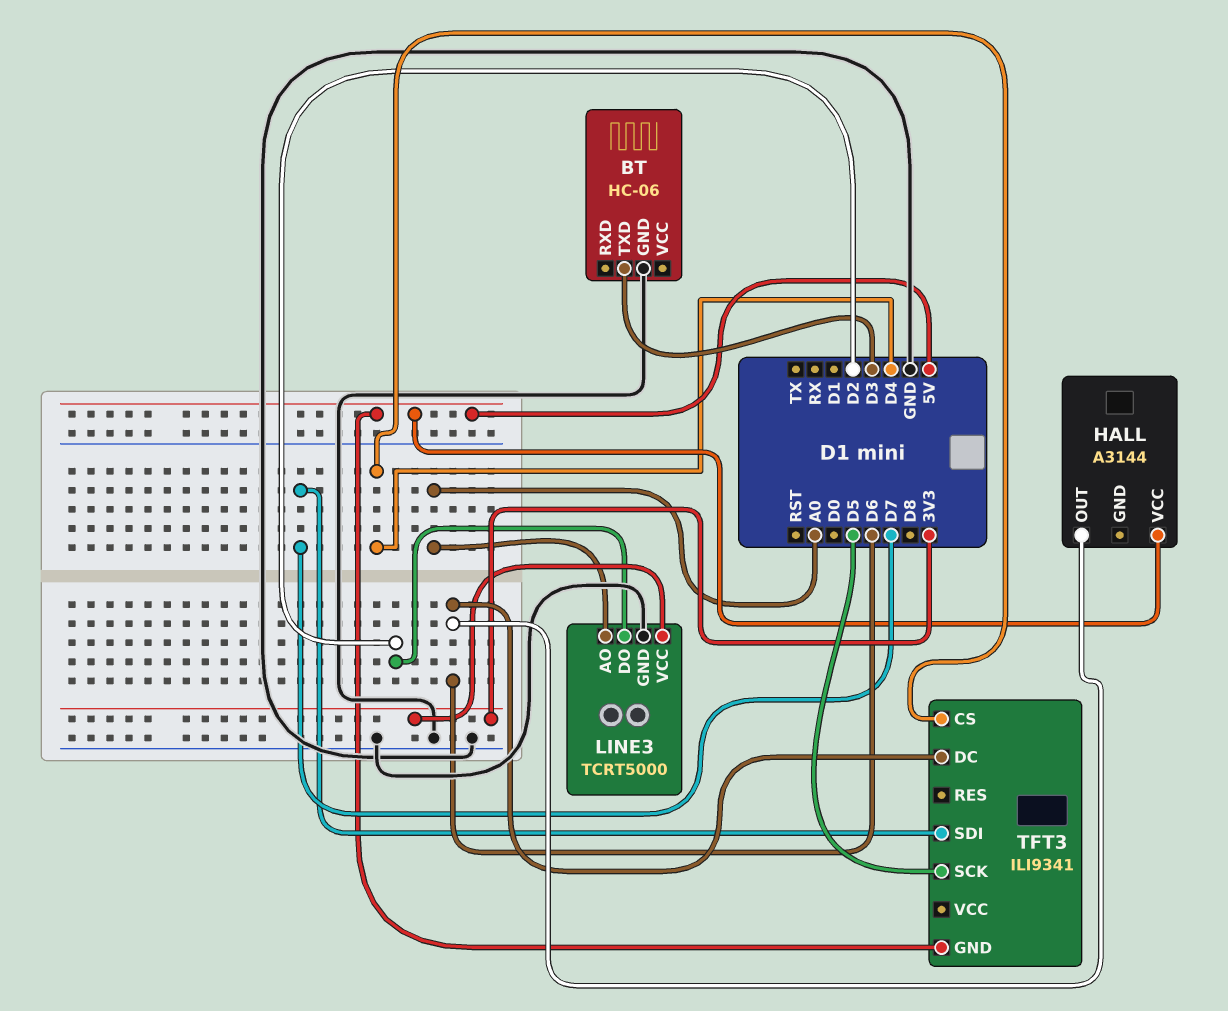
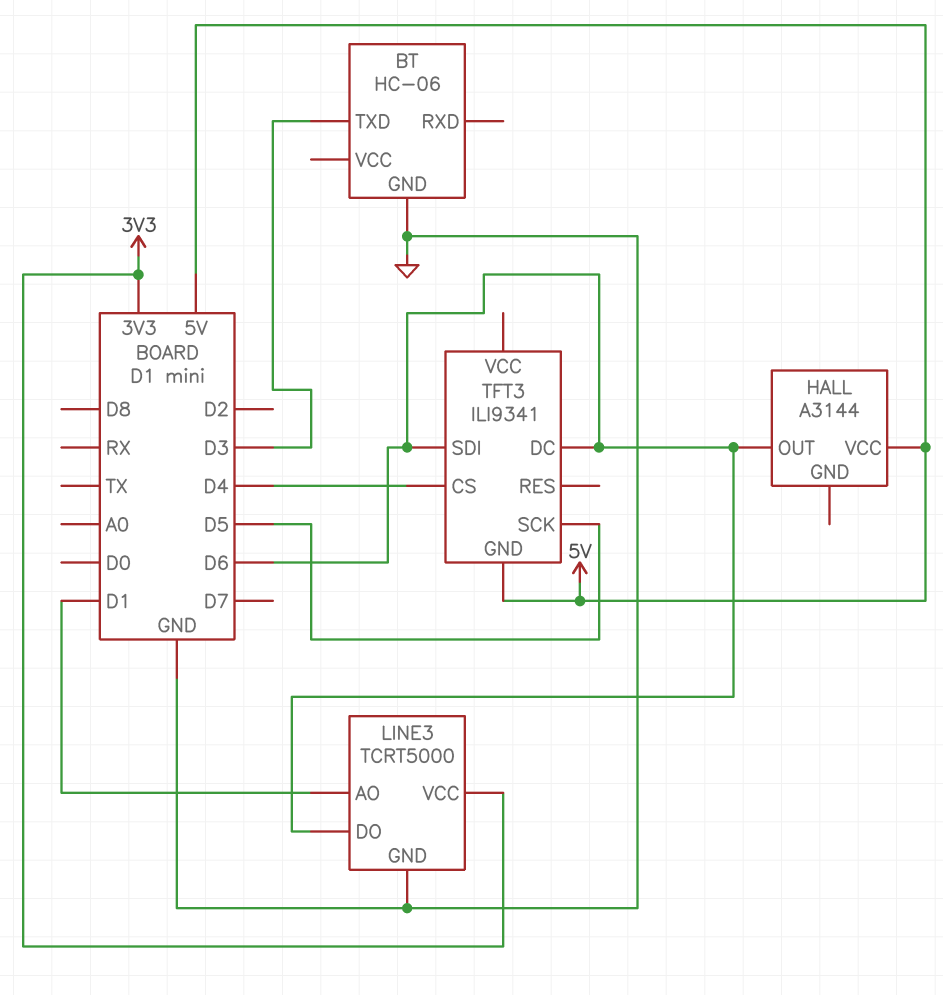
LINE3 pin AO: A0 -> D1
LINE3 pin DO: D2 -> D6
TFT3 pin SDI: D7 -> D6

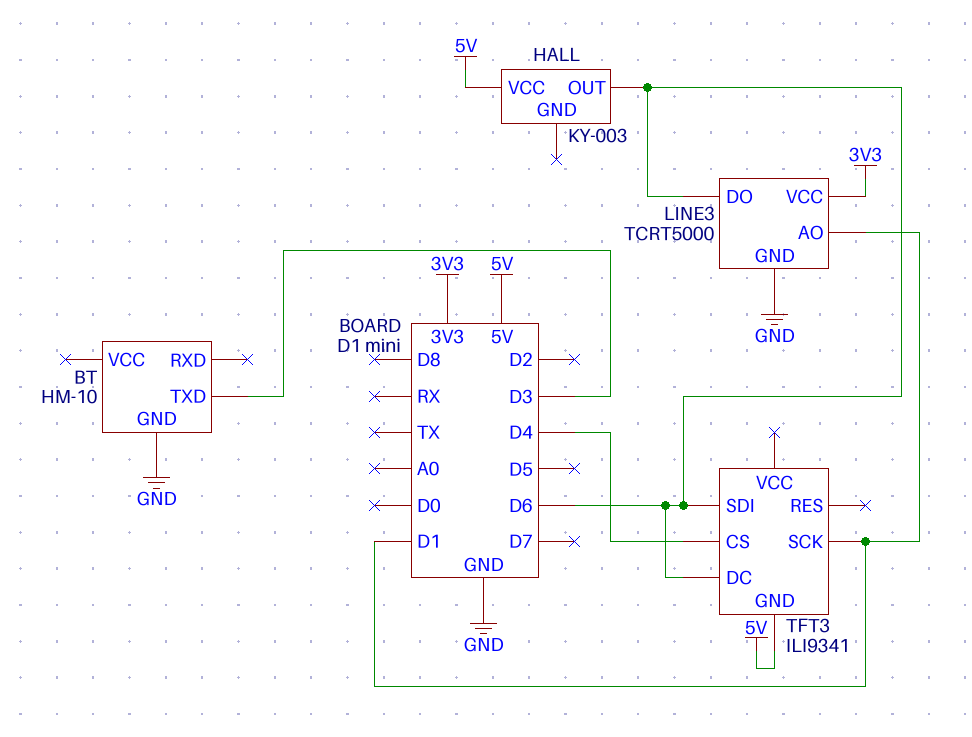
BT: HC-06 -> HM-10
HALL: A3144 -> KY-003
TFT3 pin SCK: D5 -> D1

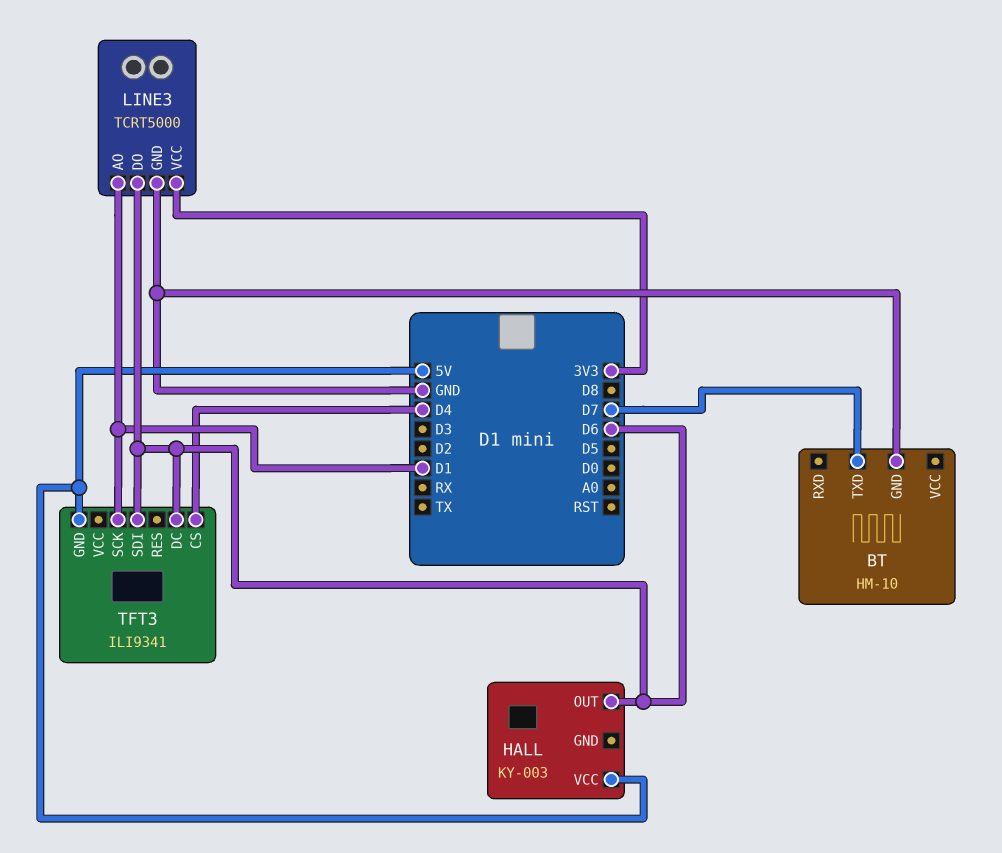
BT pin TXD: D3 -> D7

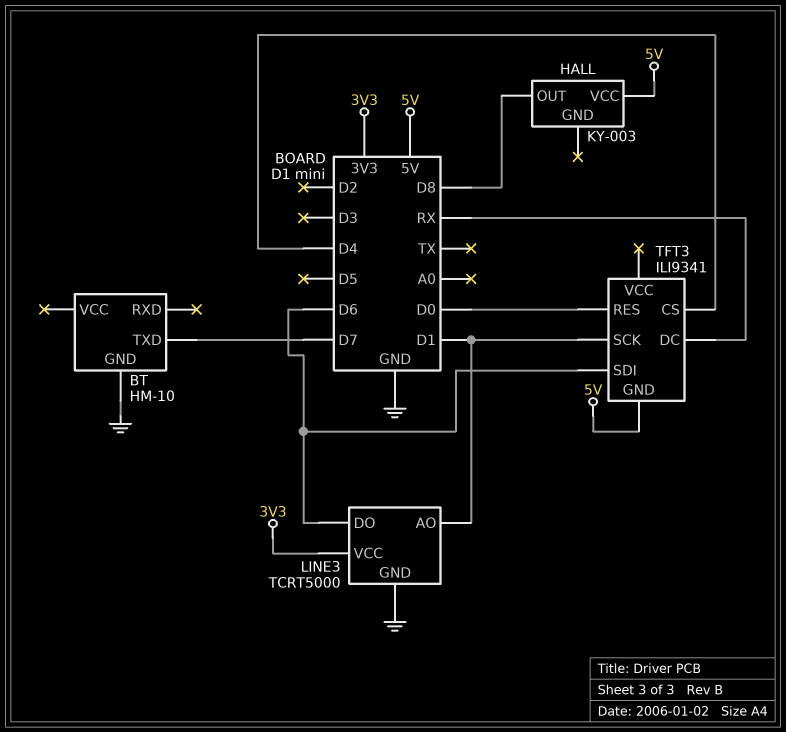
HALL pin OUT: D6 -> D8
TFT3 pin DC: D6 -> RX
TFT3 pin RES: none -> D0

